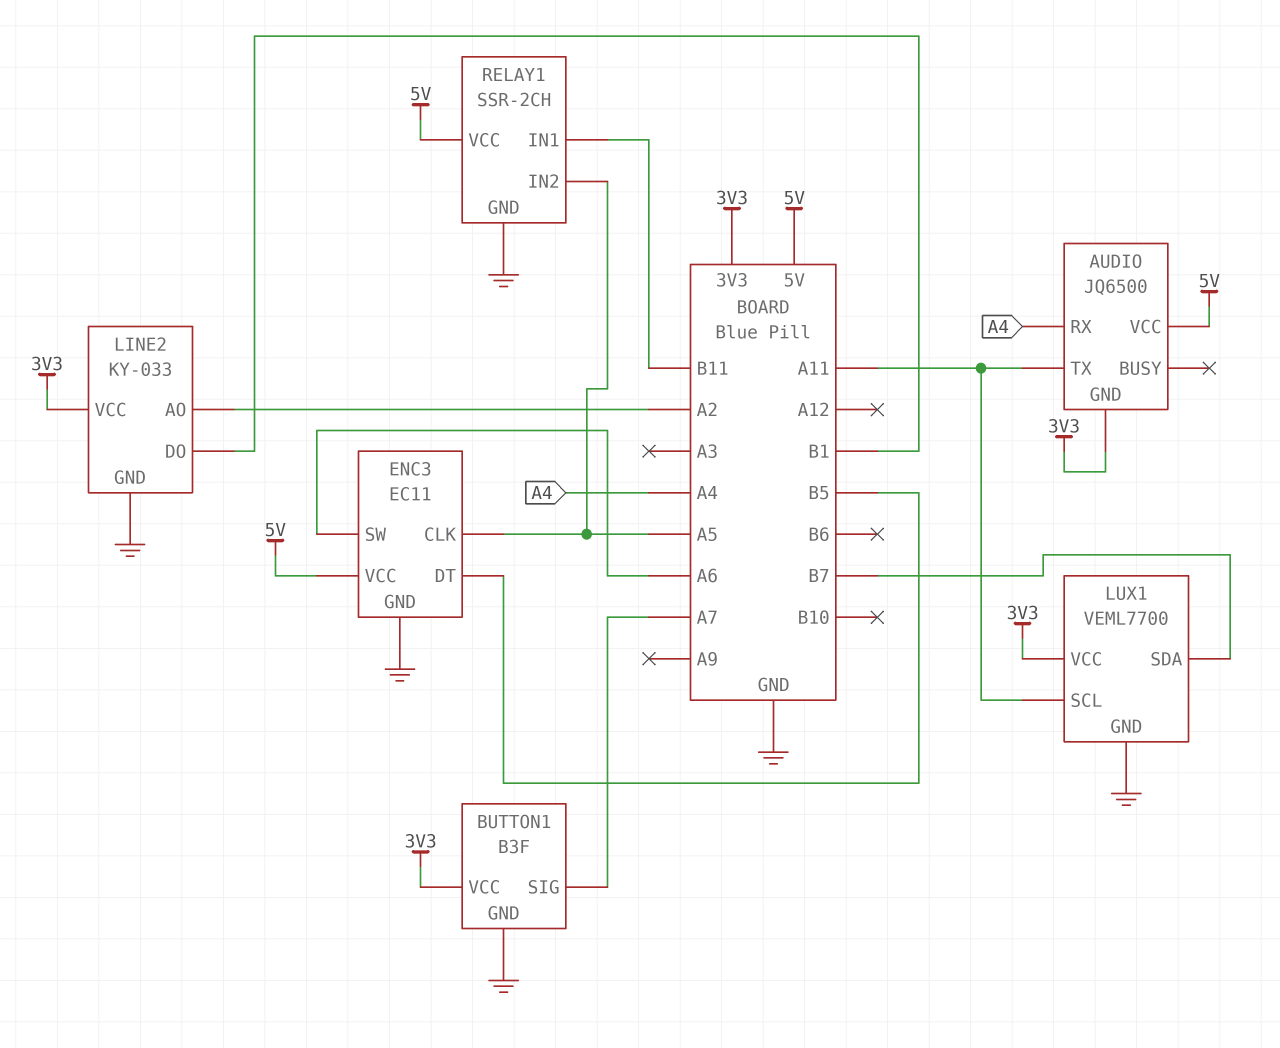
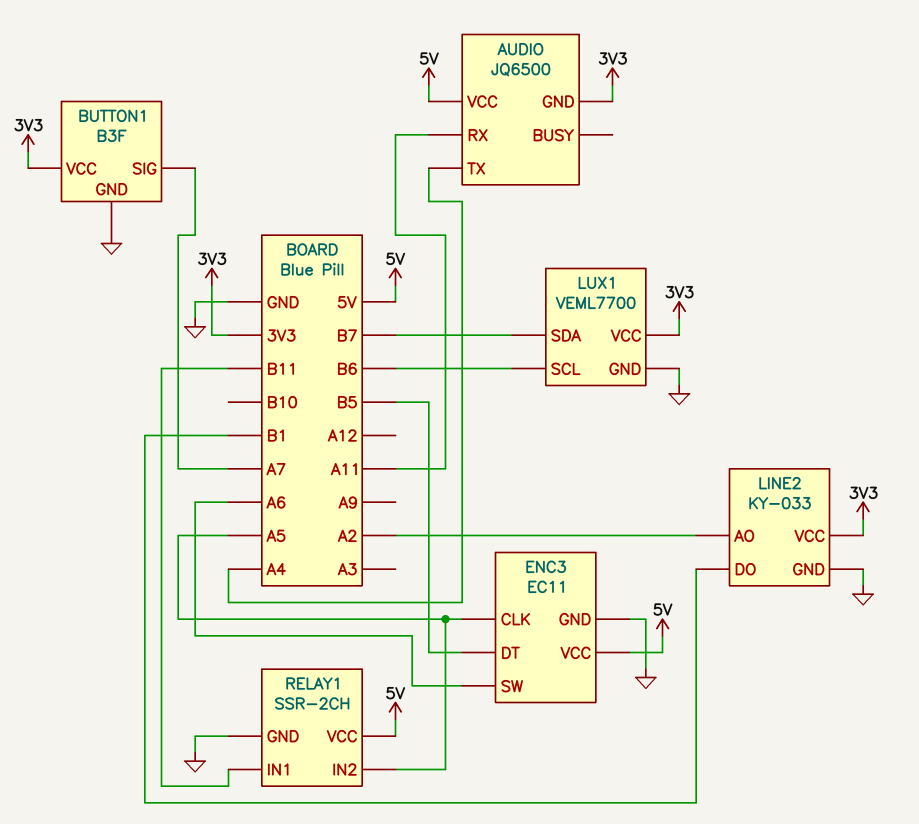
AUDIO pin RX: A4 -> A11
AUDIO pin TX: A11 -> A4
LUX1 pin SCL: A11 -> B6

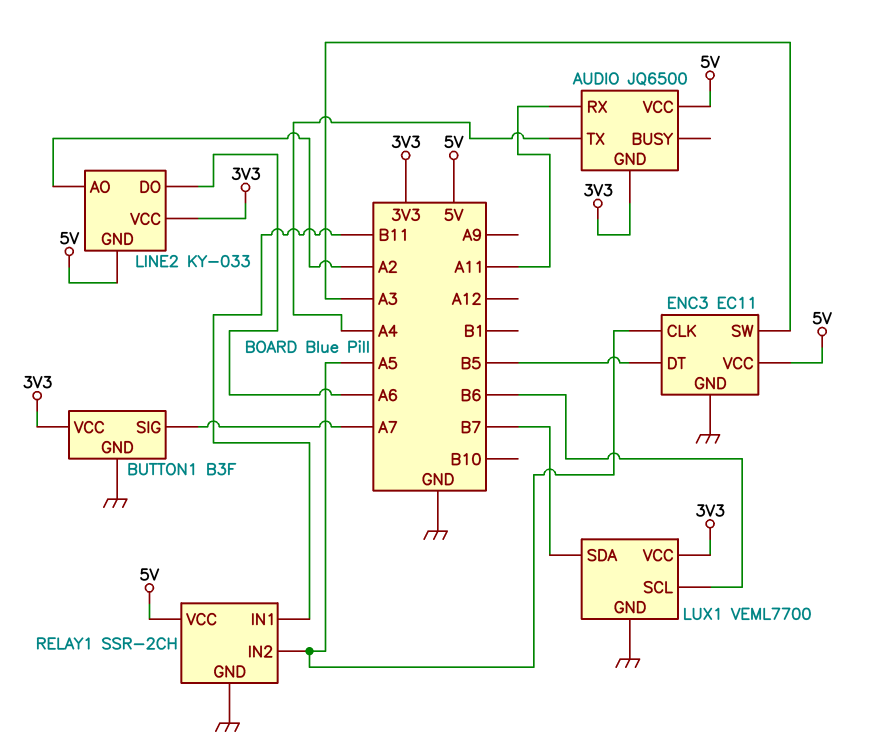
ENC3 pin SW: A6 -> A3
LINE2 pin DO: B1 -> A6
LINE2 pin GND: GND -> 5V

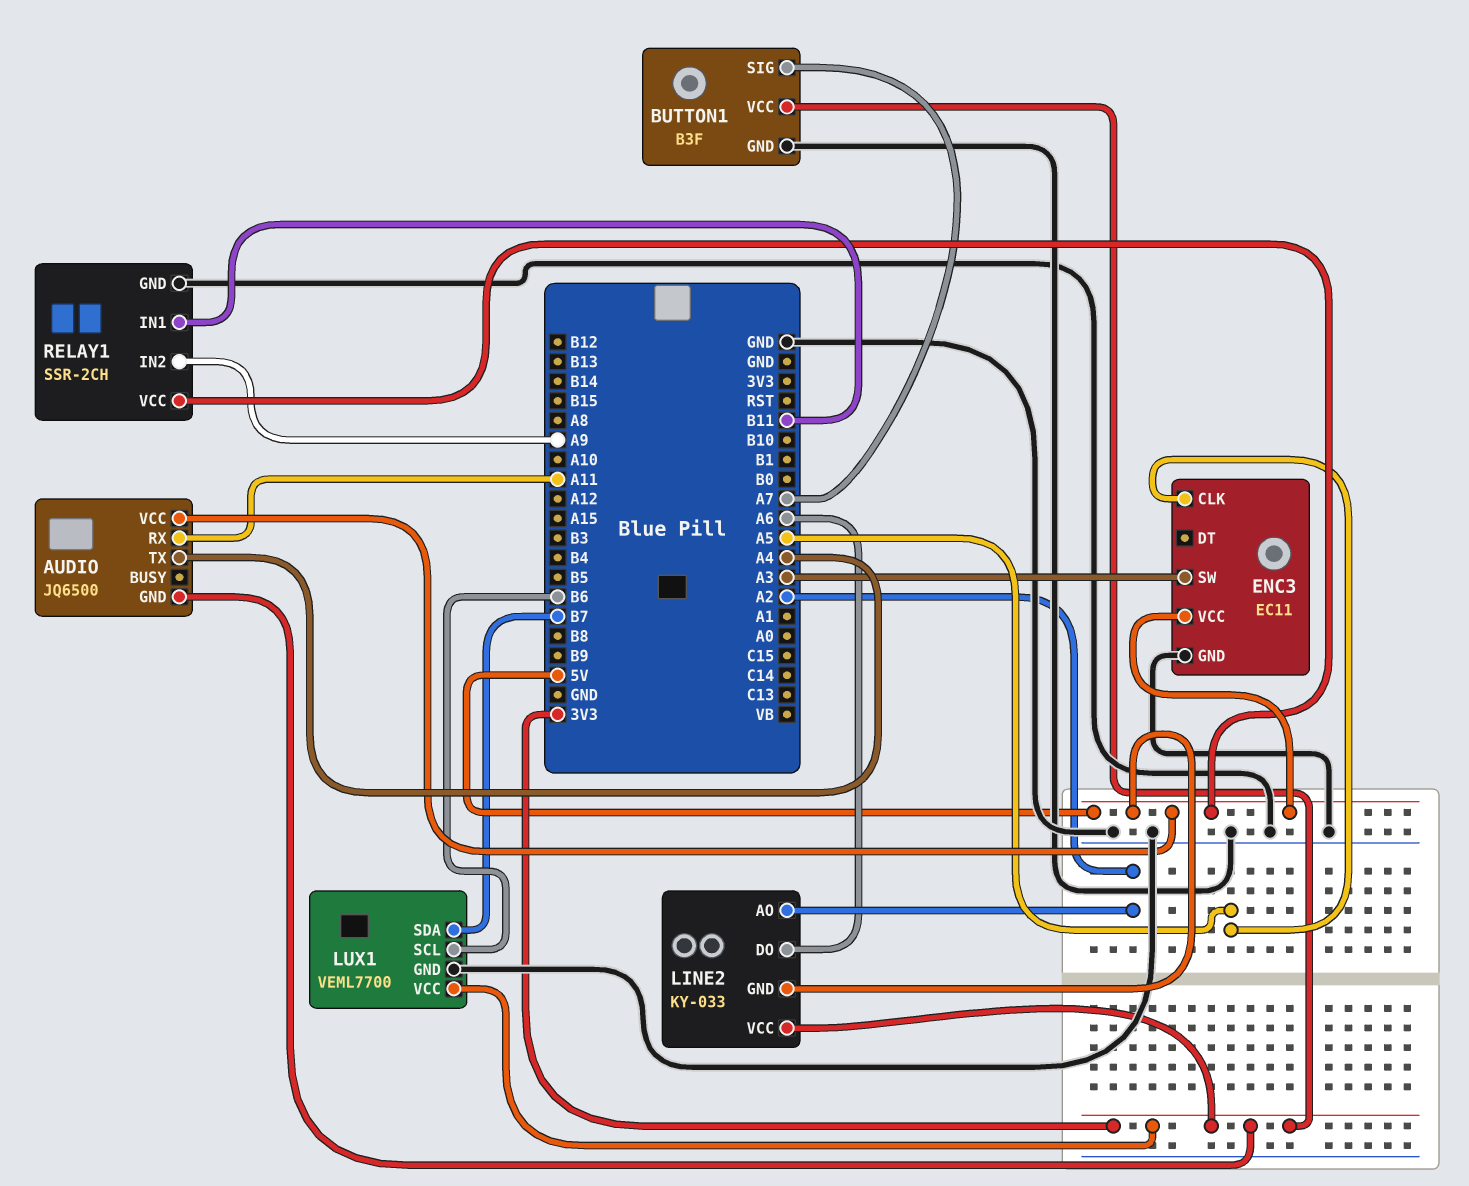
ENC3 pin DT: B5 -> none
RELAY1 pin IN2: A5 -> A9

